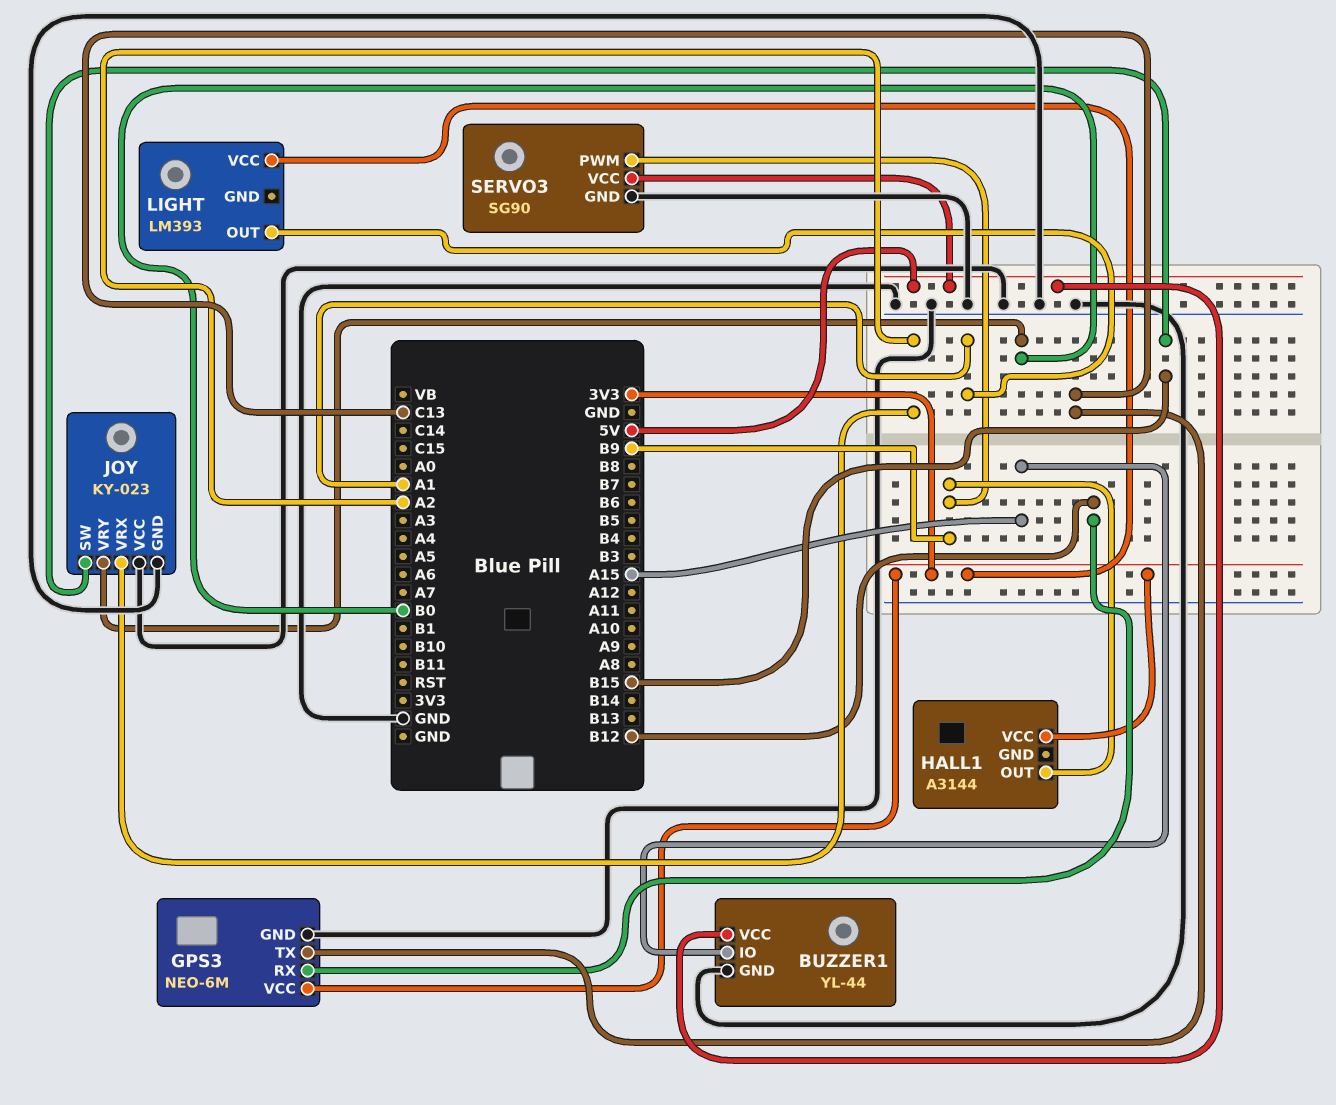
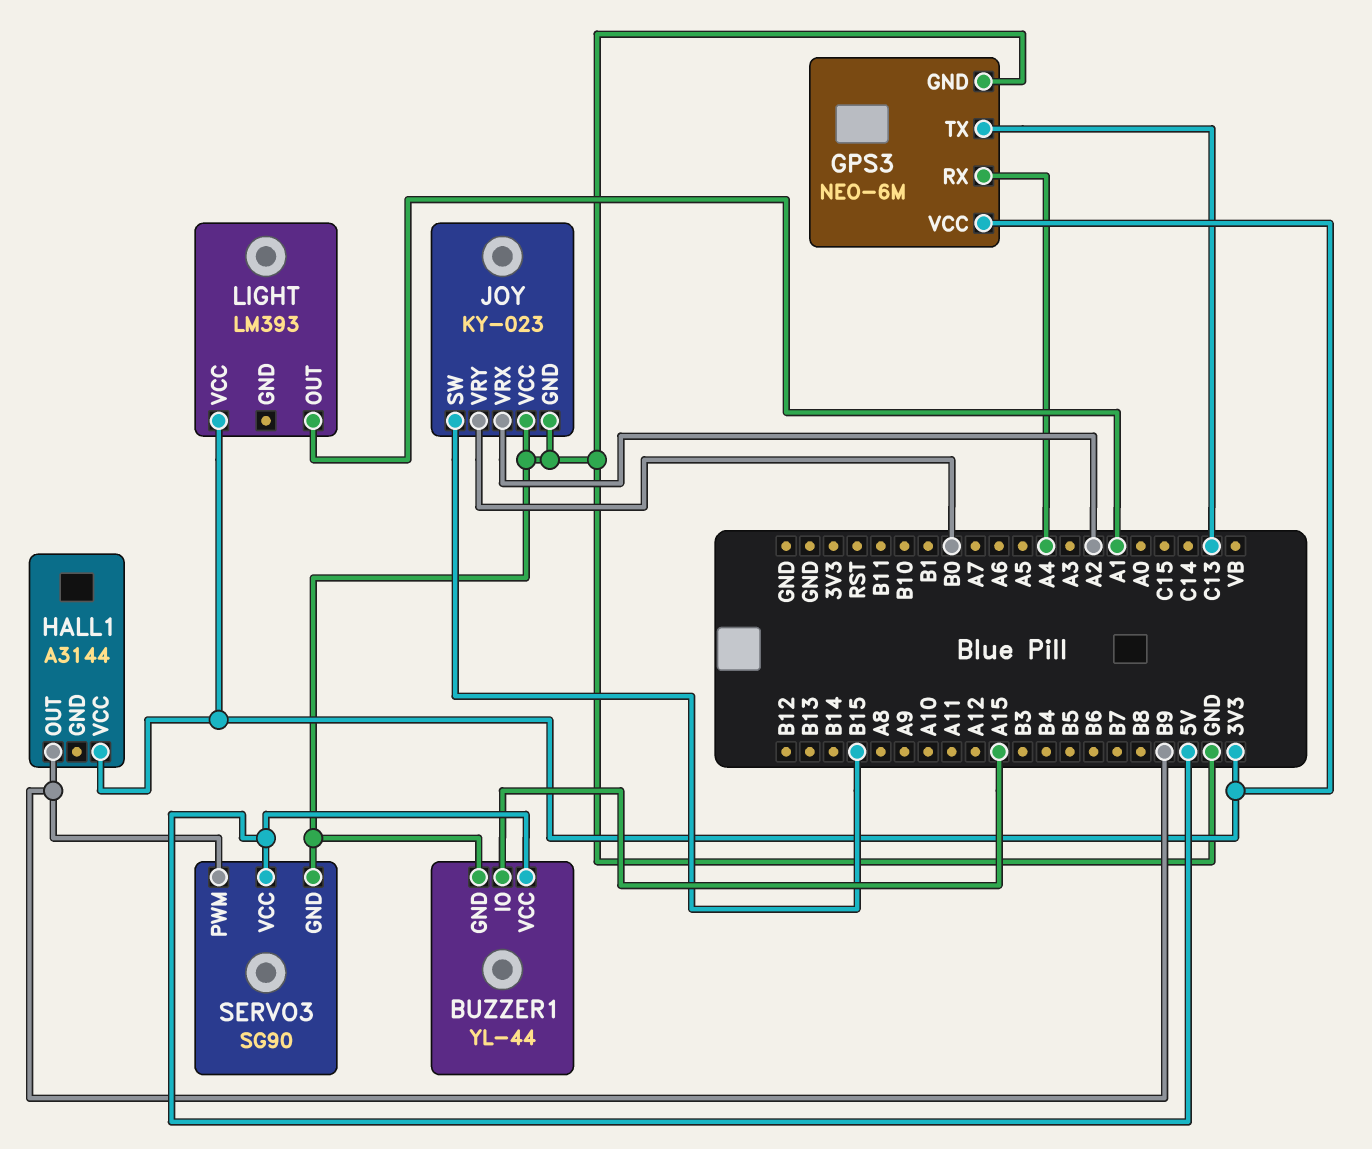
GPS3 pin RX: B12 -> A4

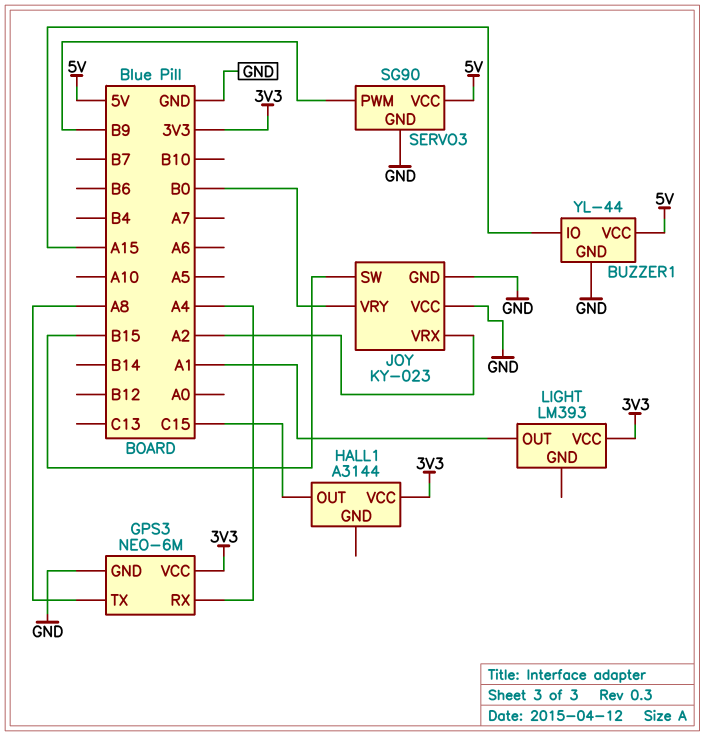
GPS3 pin TX: C13 -> A8
HALL1 pin OUT: B9 -> C15

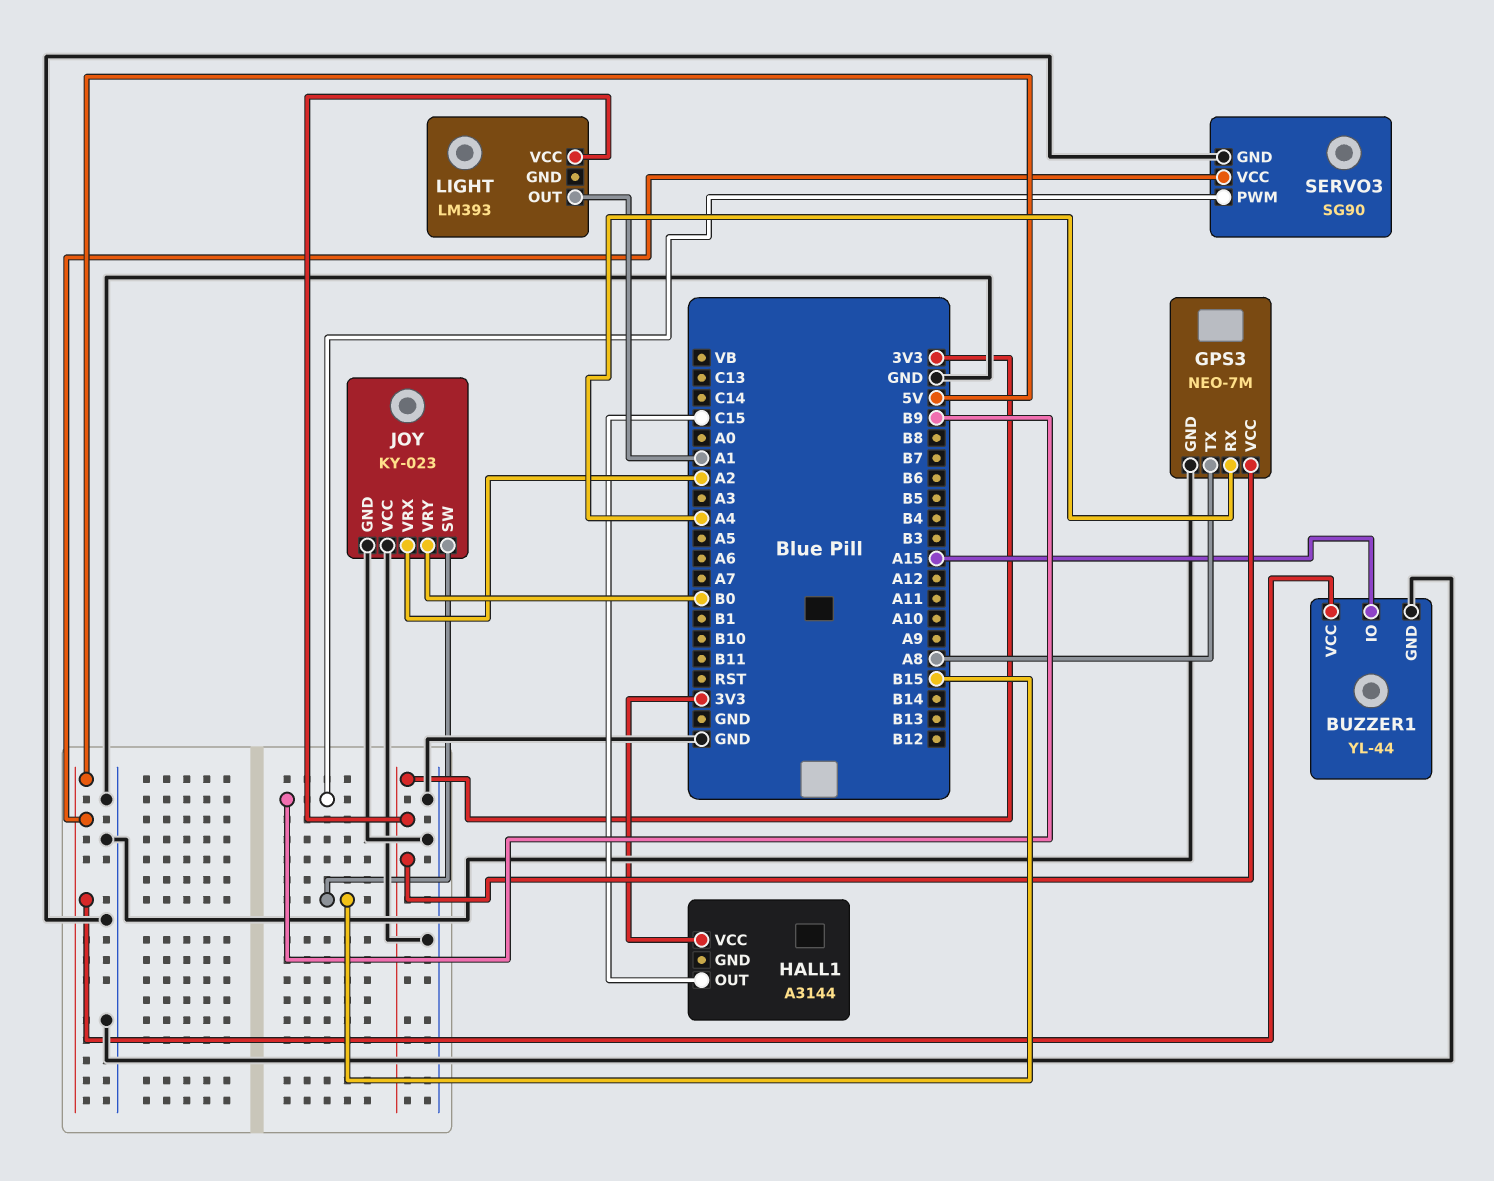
GPS3: NEO-6M -> NEO-7M

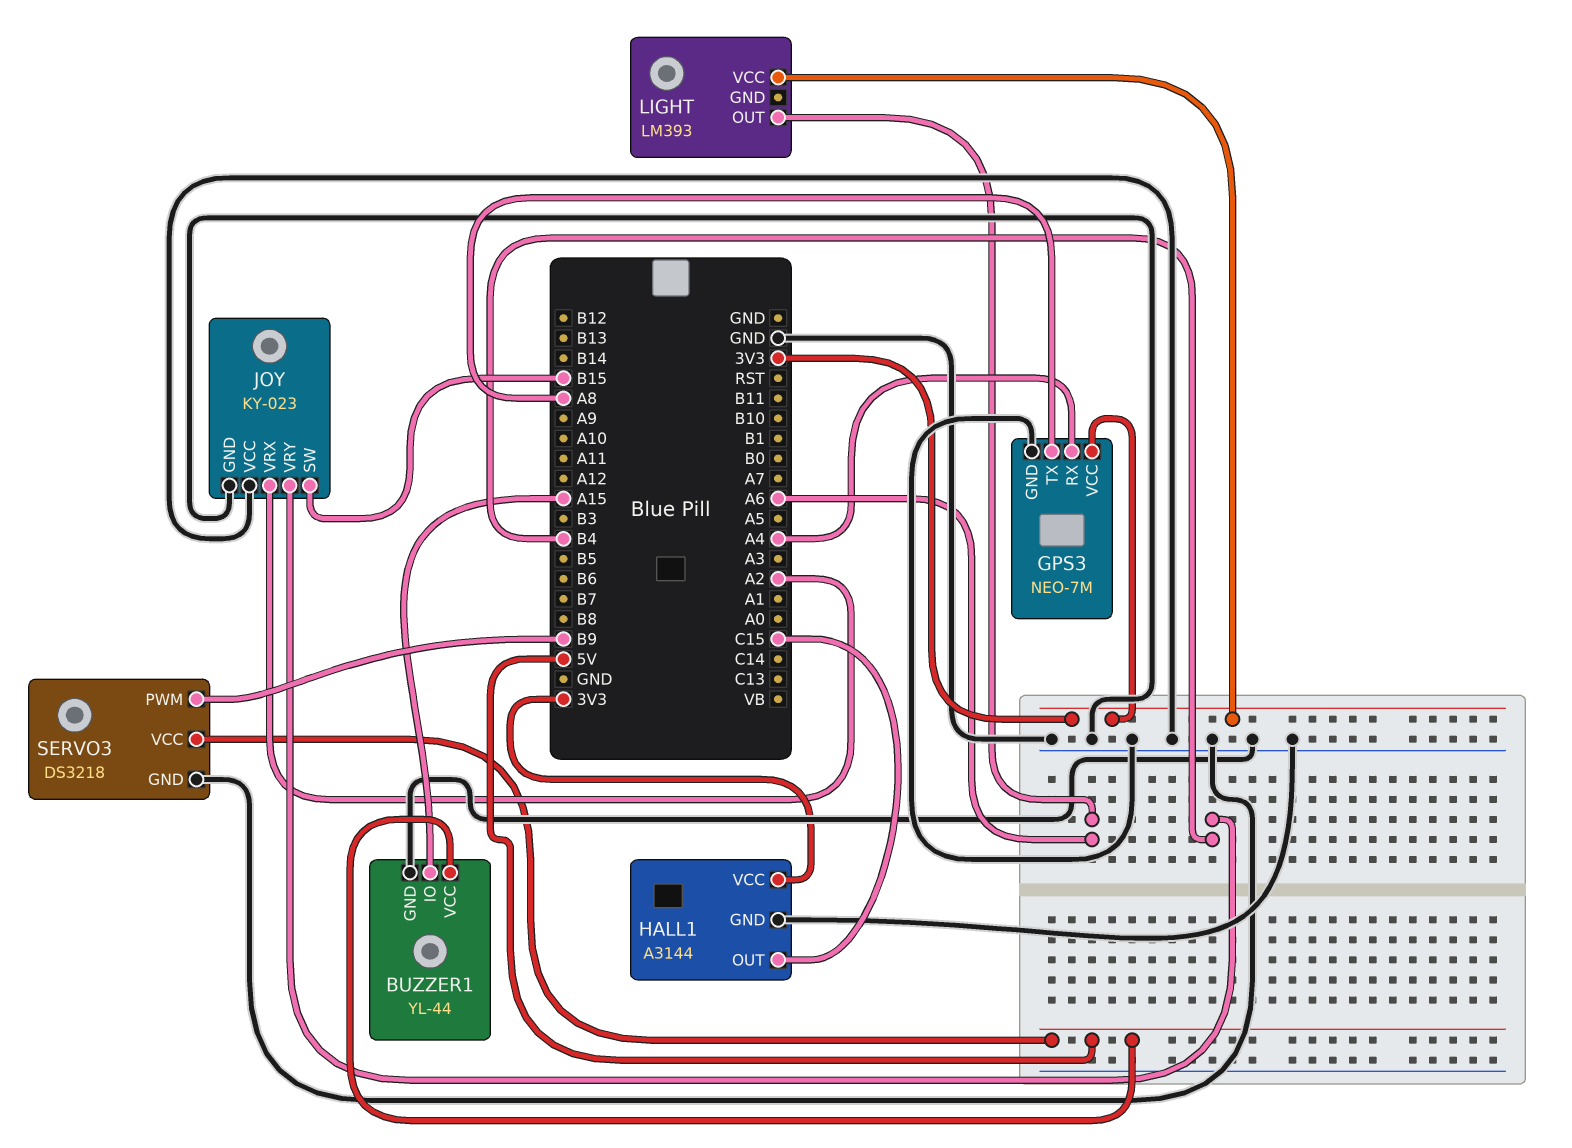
HALL1 pin GND: none -> GND
JOY pin VRY: B0 -> B4
LIGHT pin OUT: A1 -> A6
SERVO3: SG90 -> DS3218

